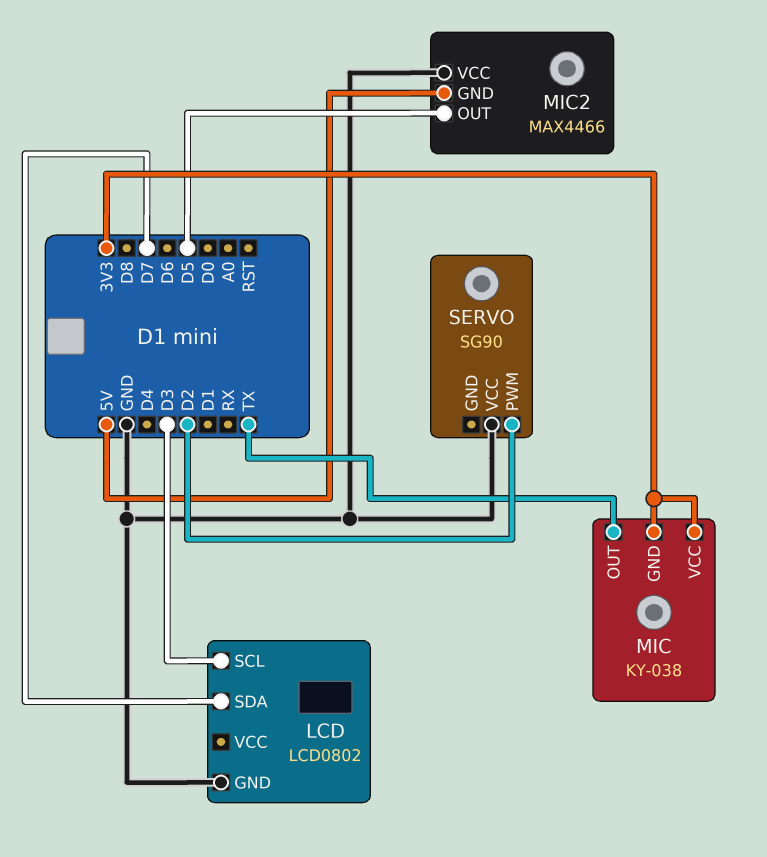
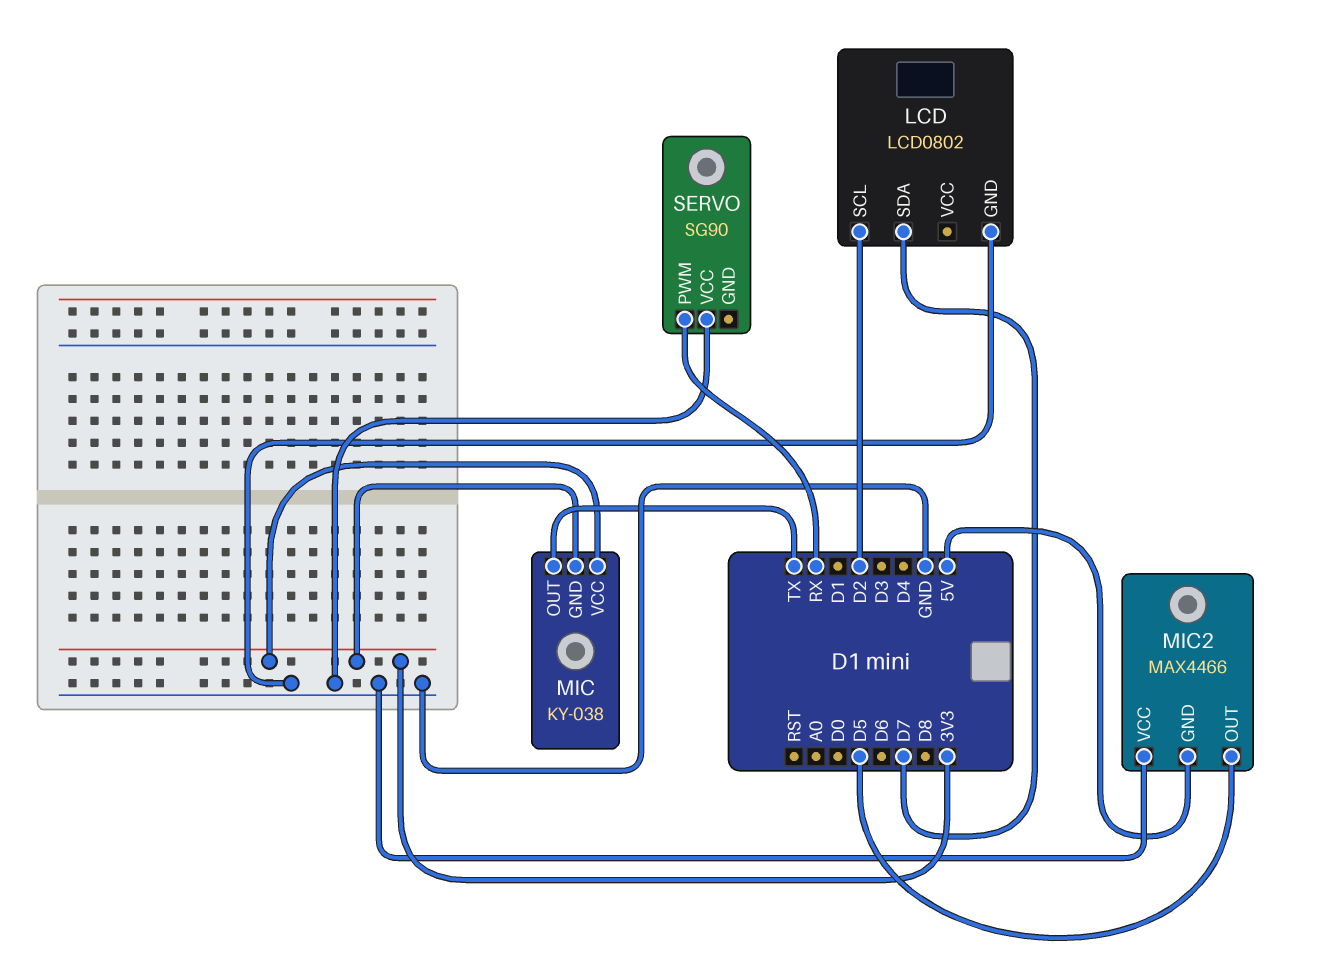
LCD pin SCL: D3 -> D2
SERVO pin PWM: D2 -> RX

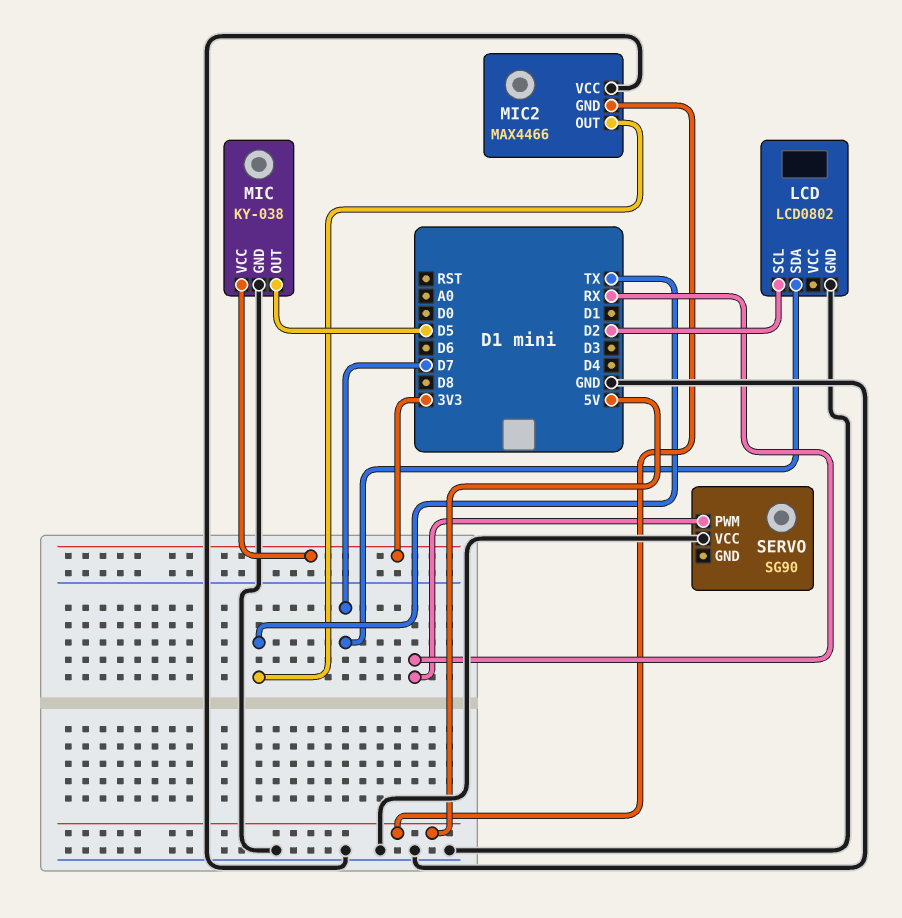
MIC pin GND: 3V3 -> GND
MIC pin OUT: TX -> D5
MIC2 pin OUT: D5 -> TX

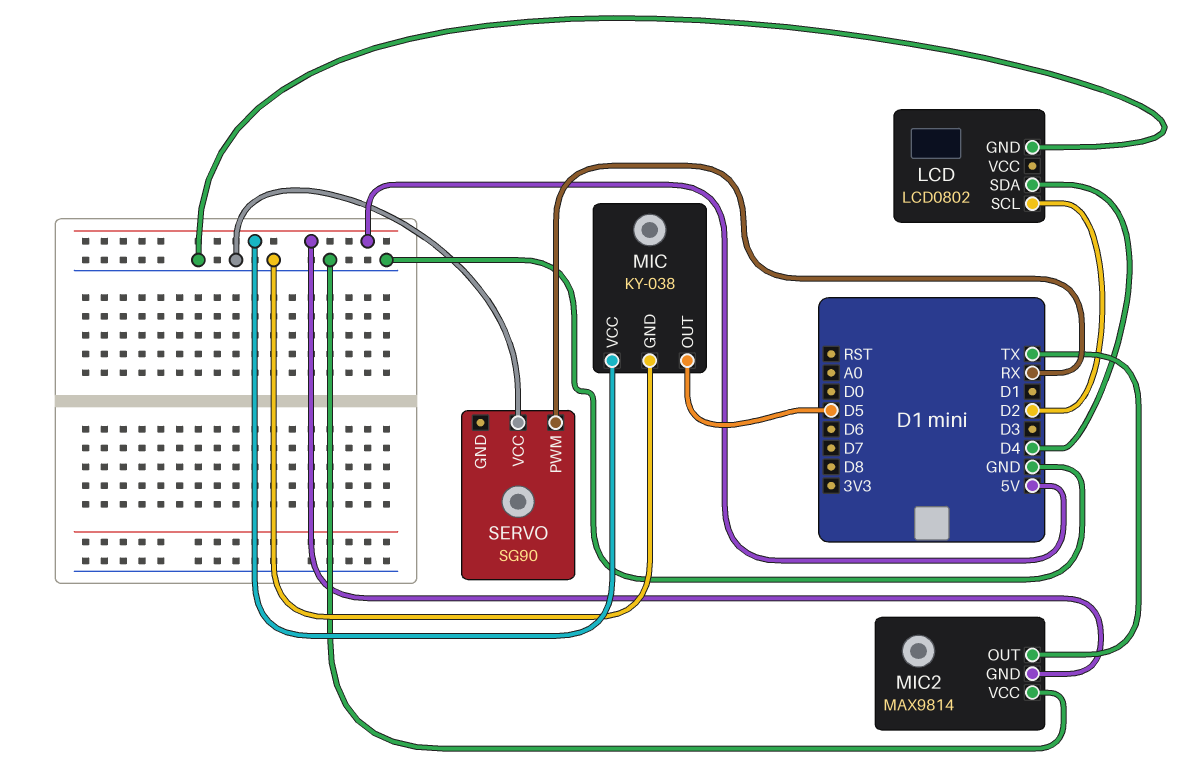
LCD pin SDA: D7 -> D4
MIC pin VCC: 3V3 -> 5V
MIC2: MAX4466 -> MAX9814

